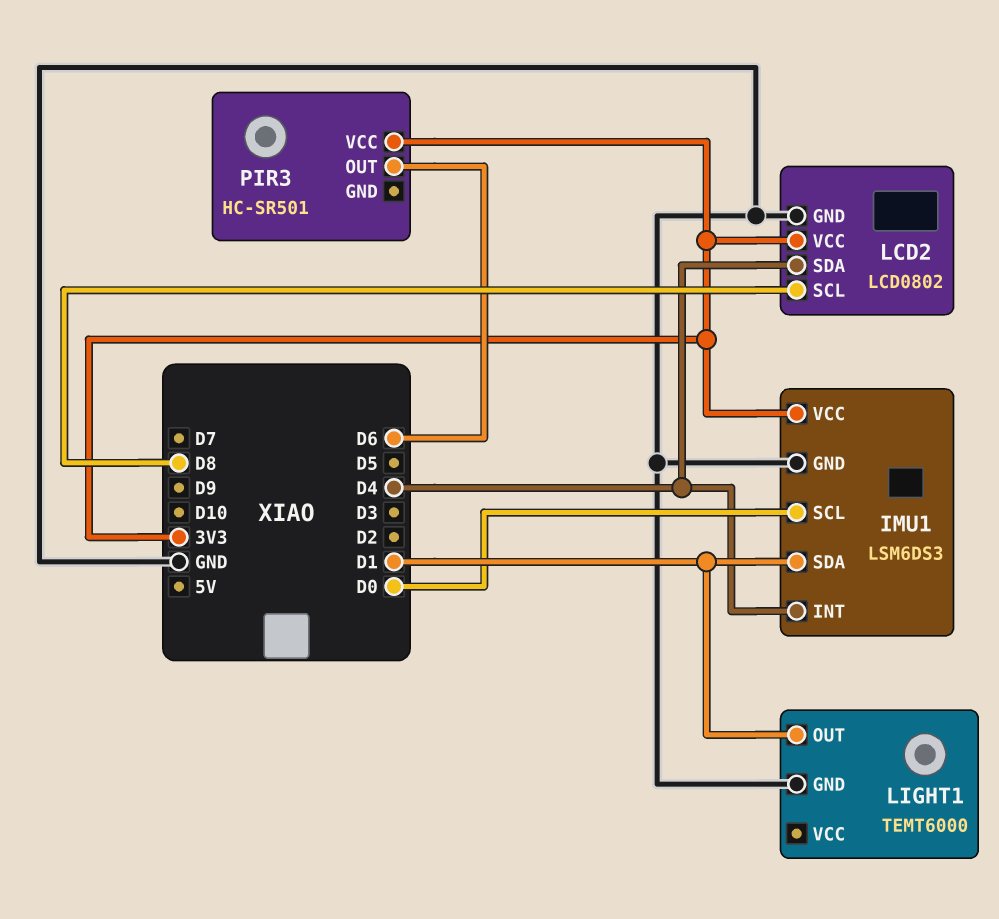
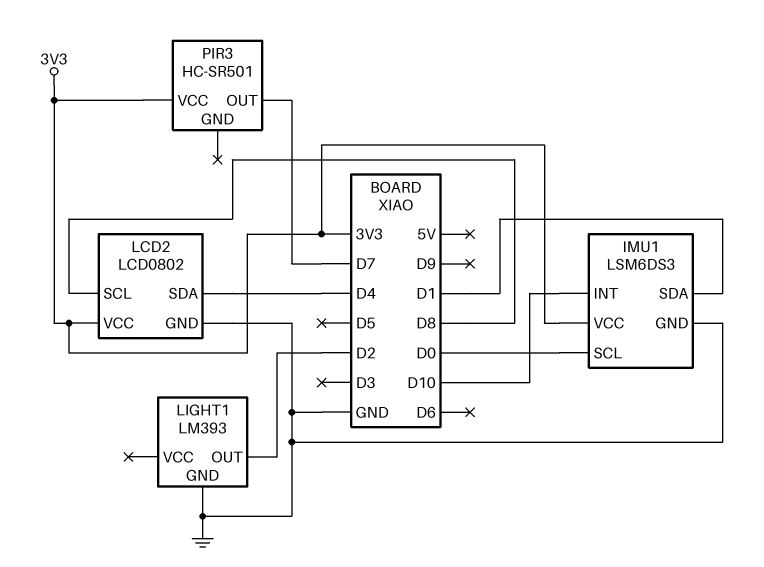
IMU1 pin INT: D4 -> D10
LIGHT1: TEMT6000 -> LM393
LIGHT1 pin OUT: D1 -> D2
PIR3 pin OUT: D6 -> D7

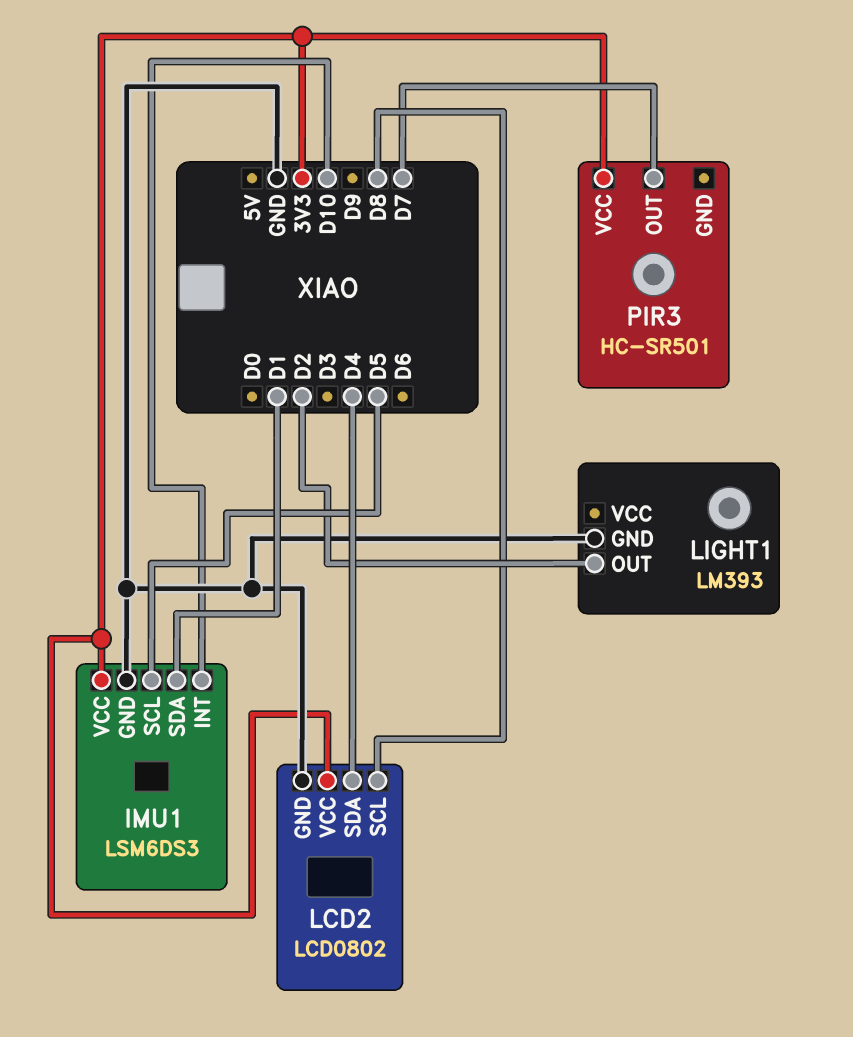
IMU1 pin SCL: D0 -> D5

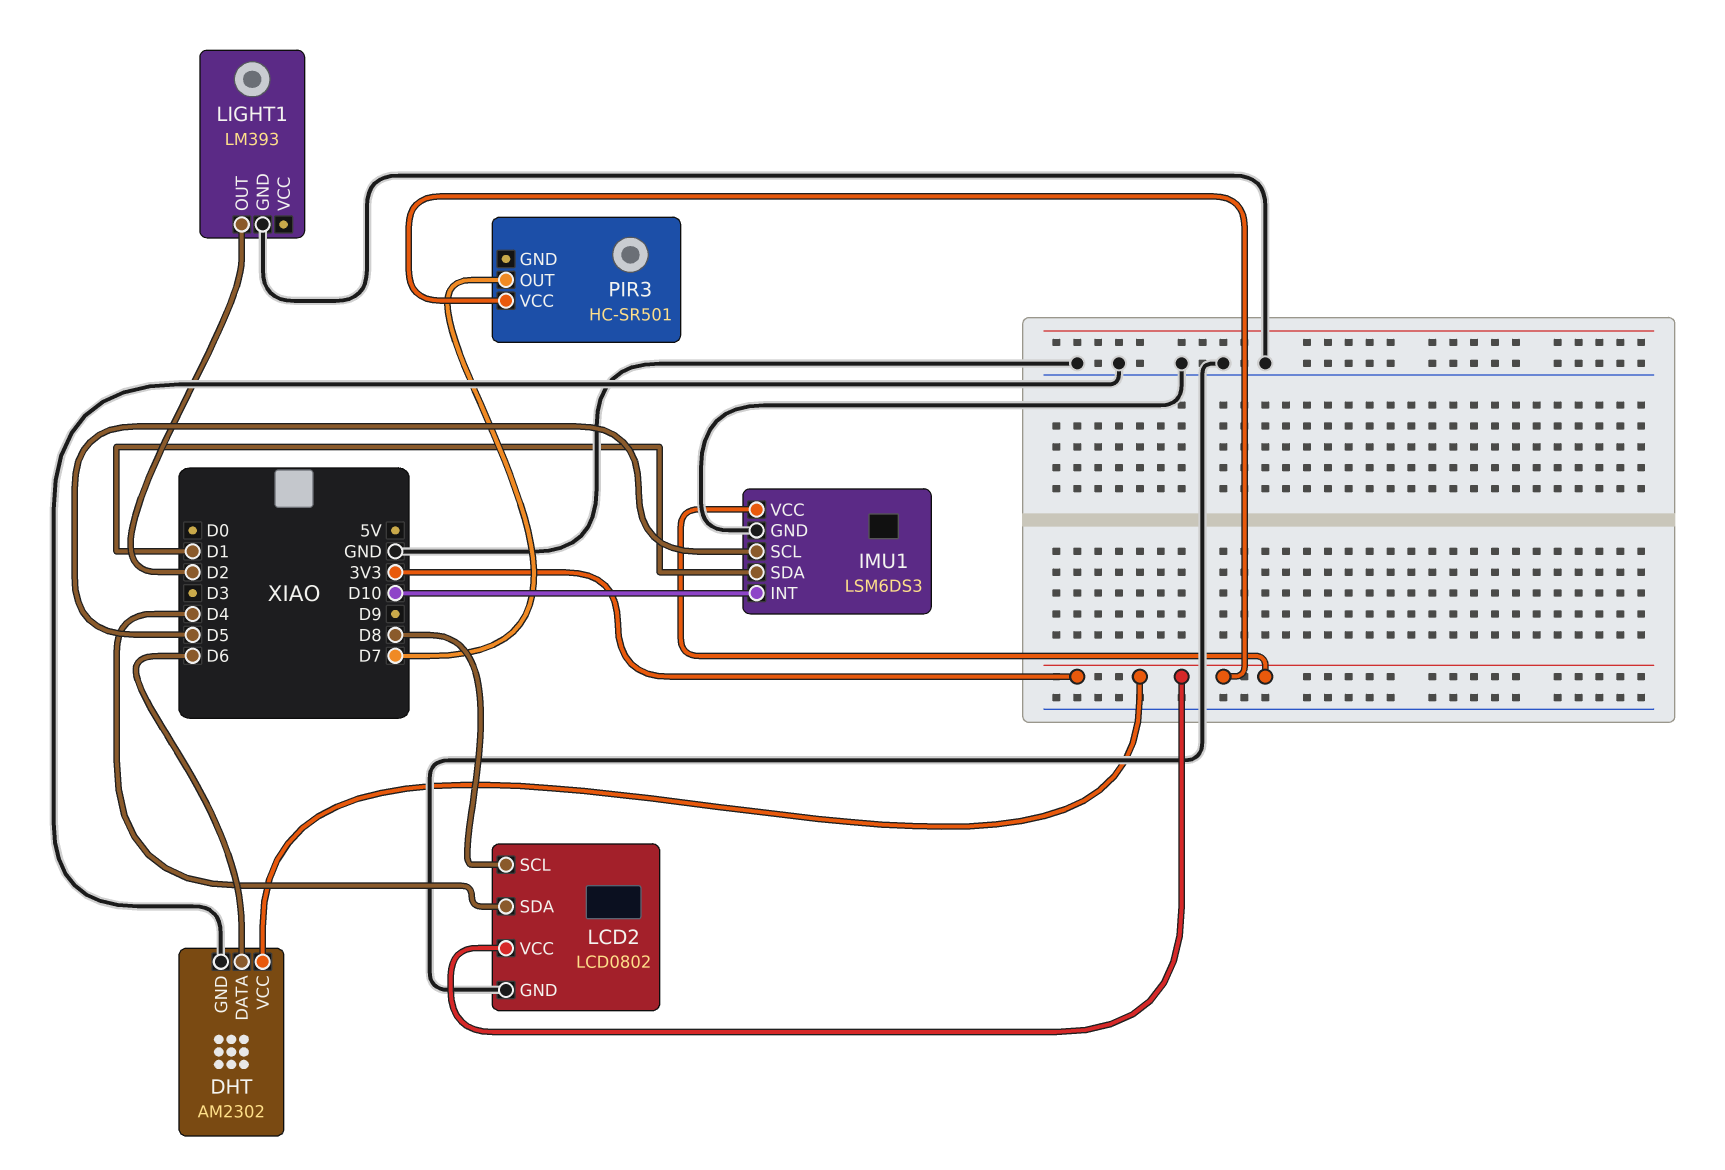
DHT: none -> AM2302
DHT pin DATA: none -> D6
DHT pin GND: none -> GND
DHT pin VCC: none -> 3V3

